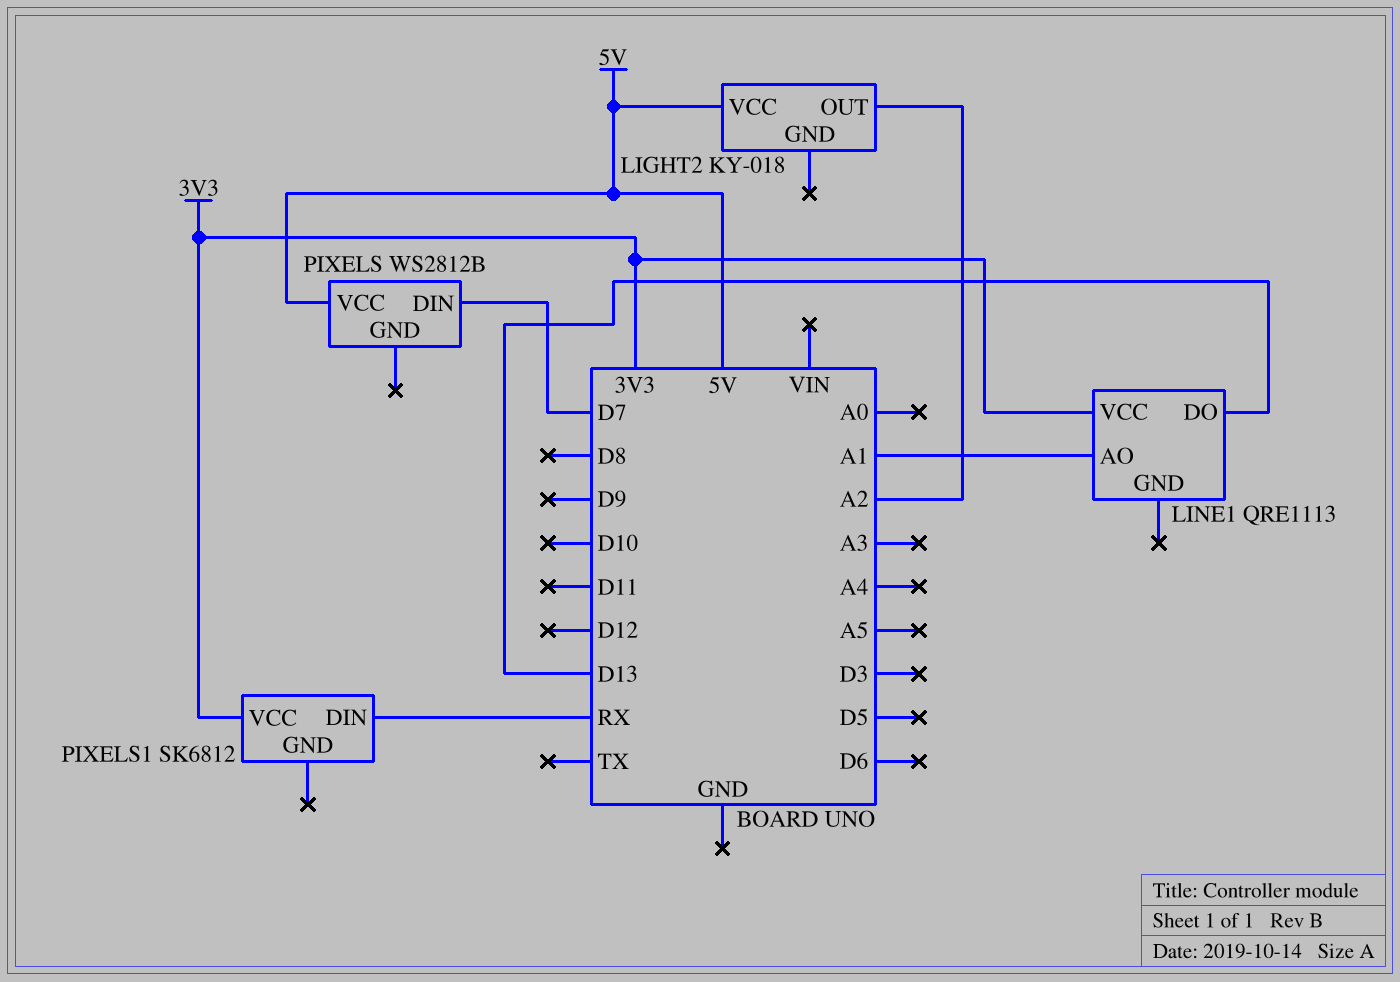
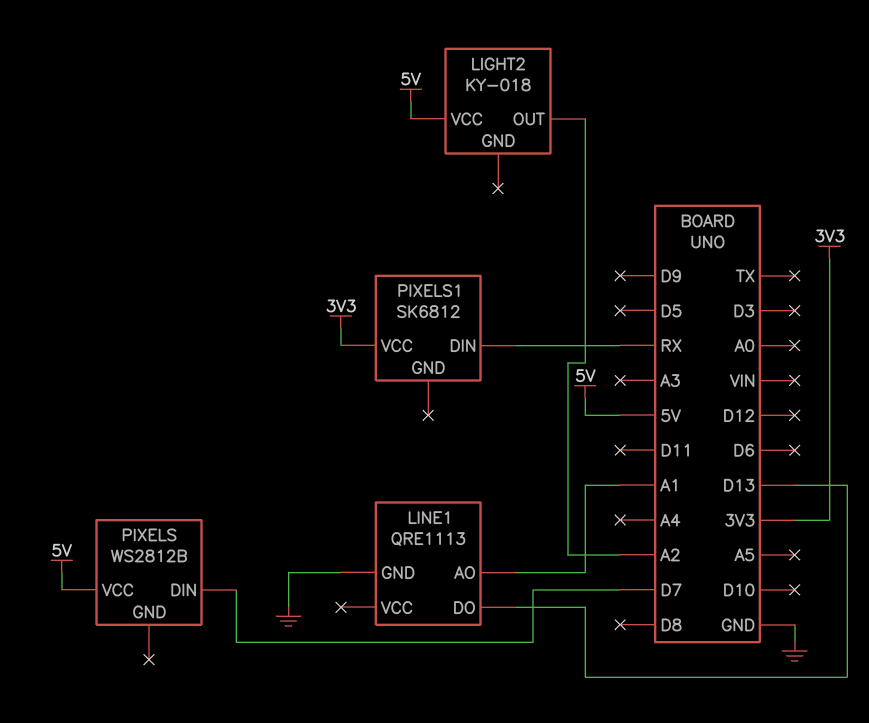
LINE1 pin GND: none -> GND
LINE1 pin VCC: 3V3 -> none

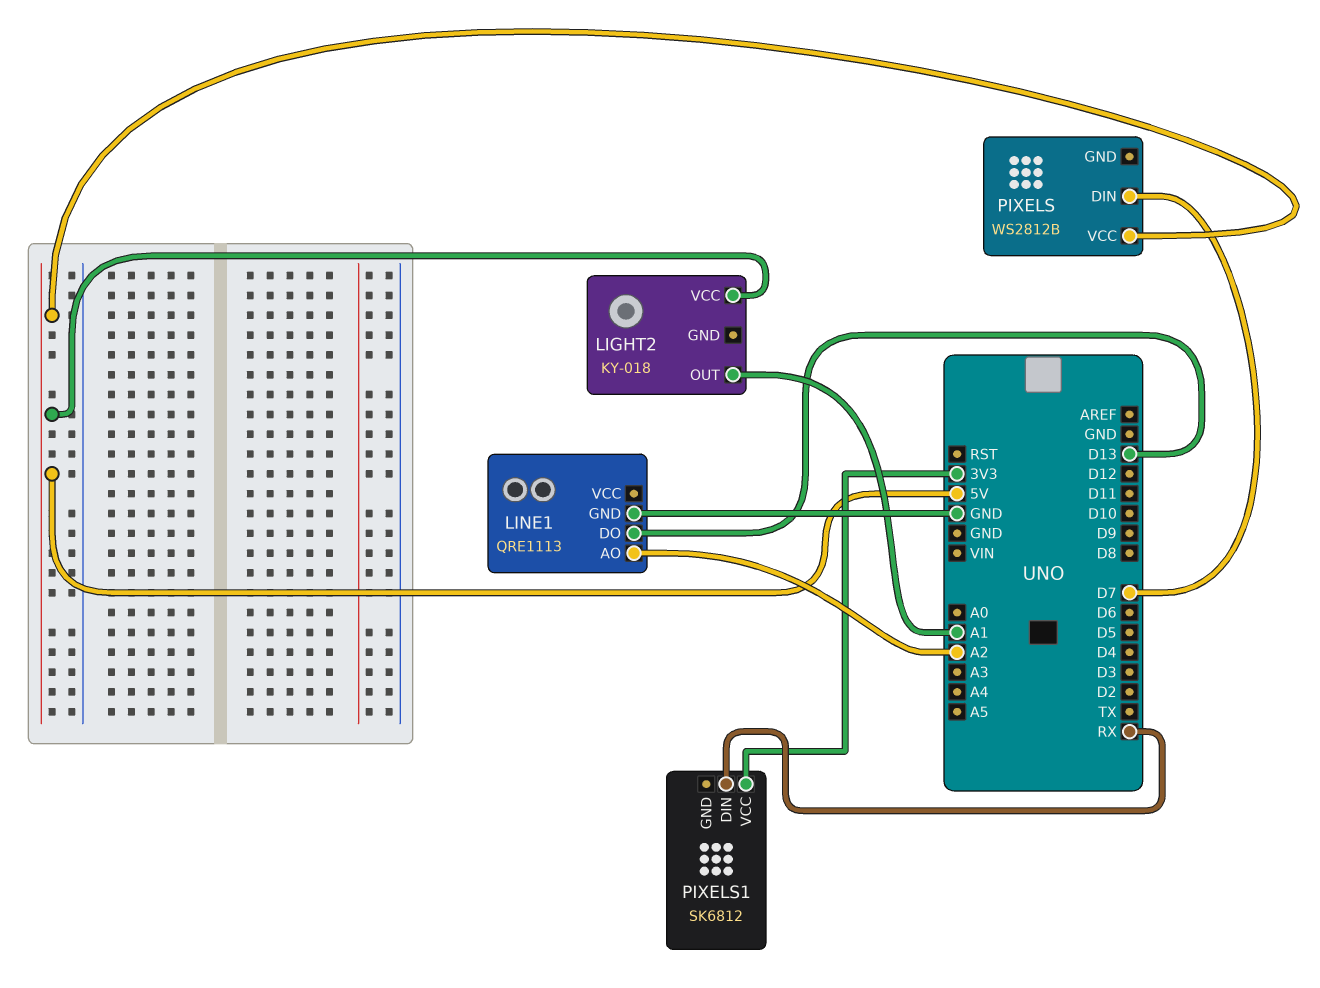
LIGHT2 pin OUT: A2 -> A1
LINE1 pin AO: A1 -> A2

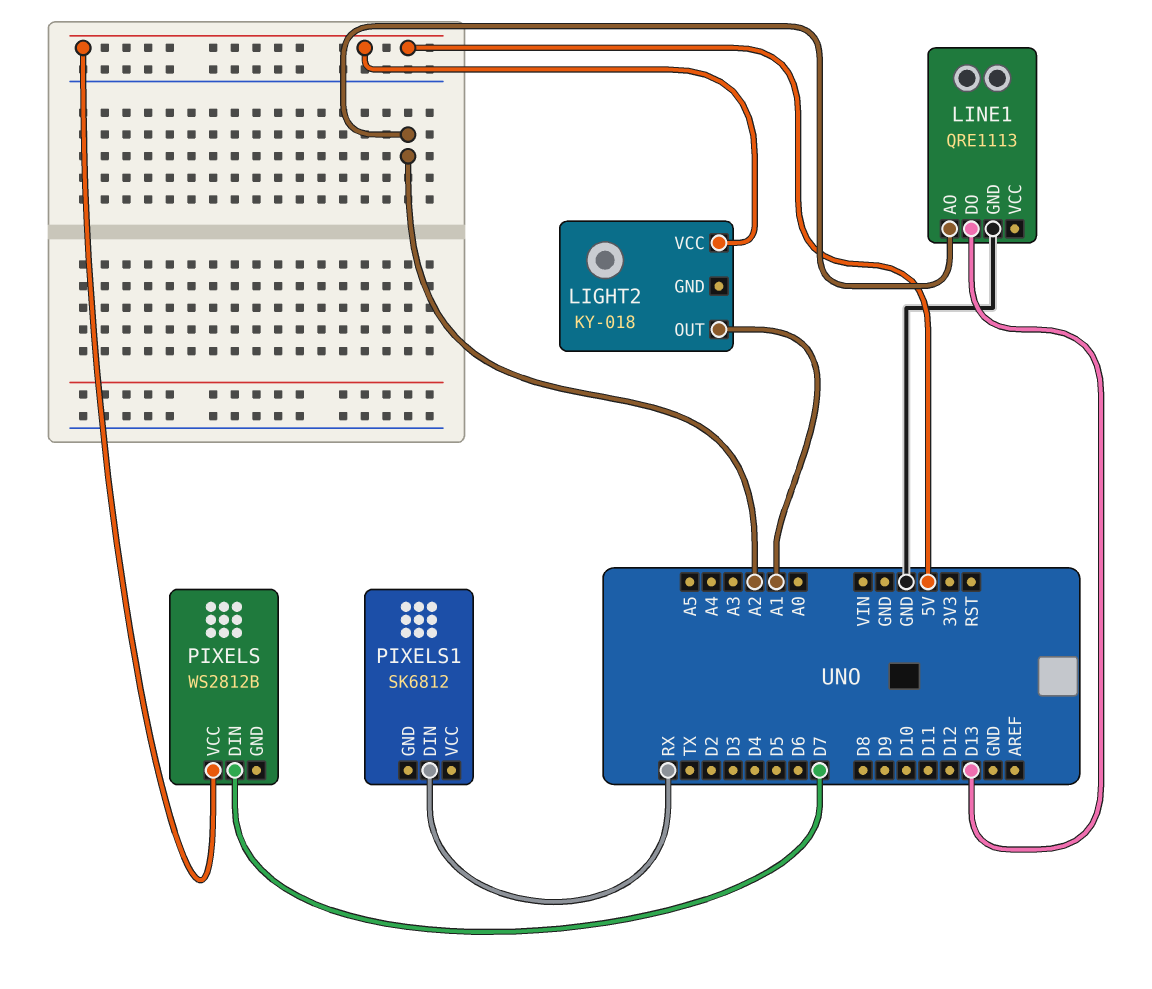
PIXELS1 pin VCC: 3V3 -> none

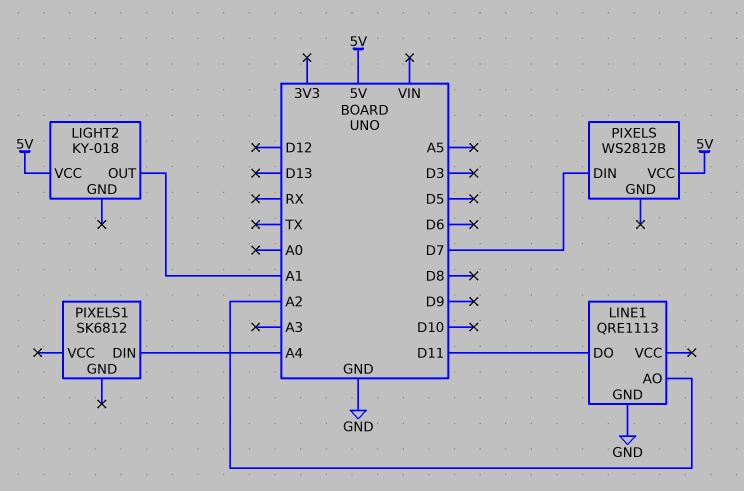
LINE1 pin DO: D13 -> D11
PIXELS1 pin DIN: RX -> A4

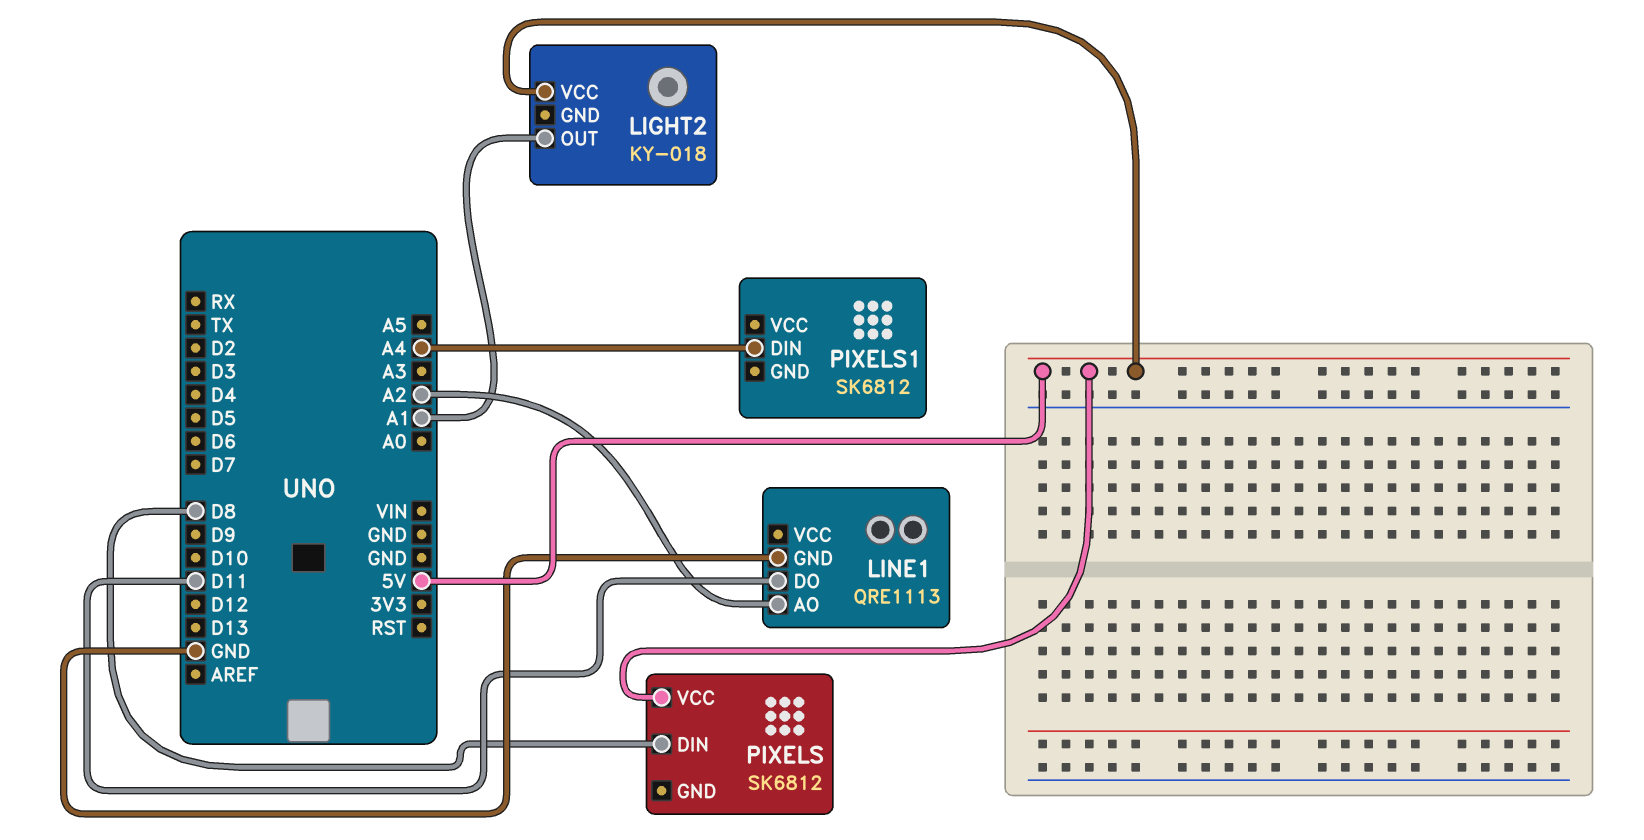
PIXELS: WS2812B -> SK6812
PIXELS pin DIN: D7 -> D8

